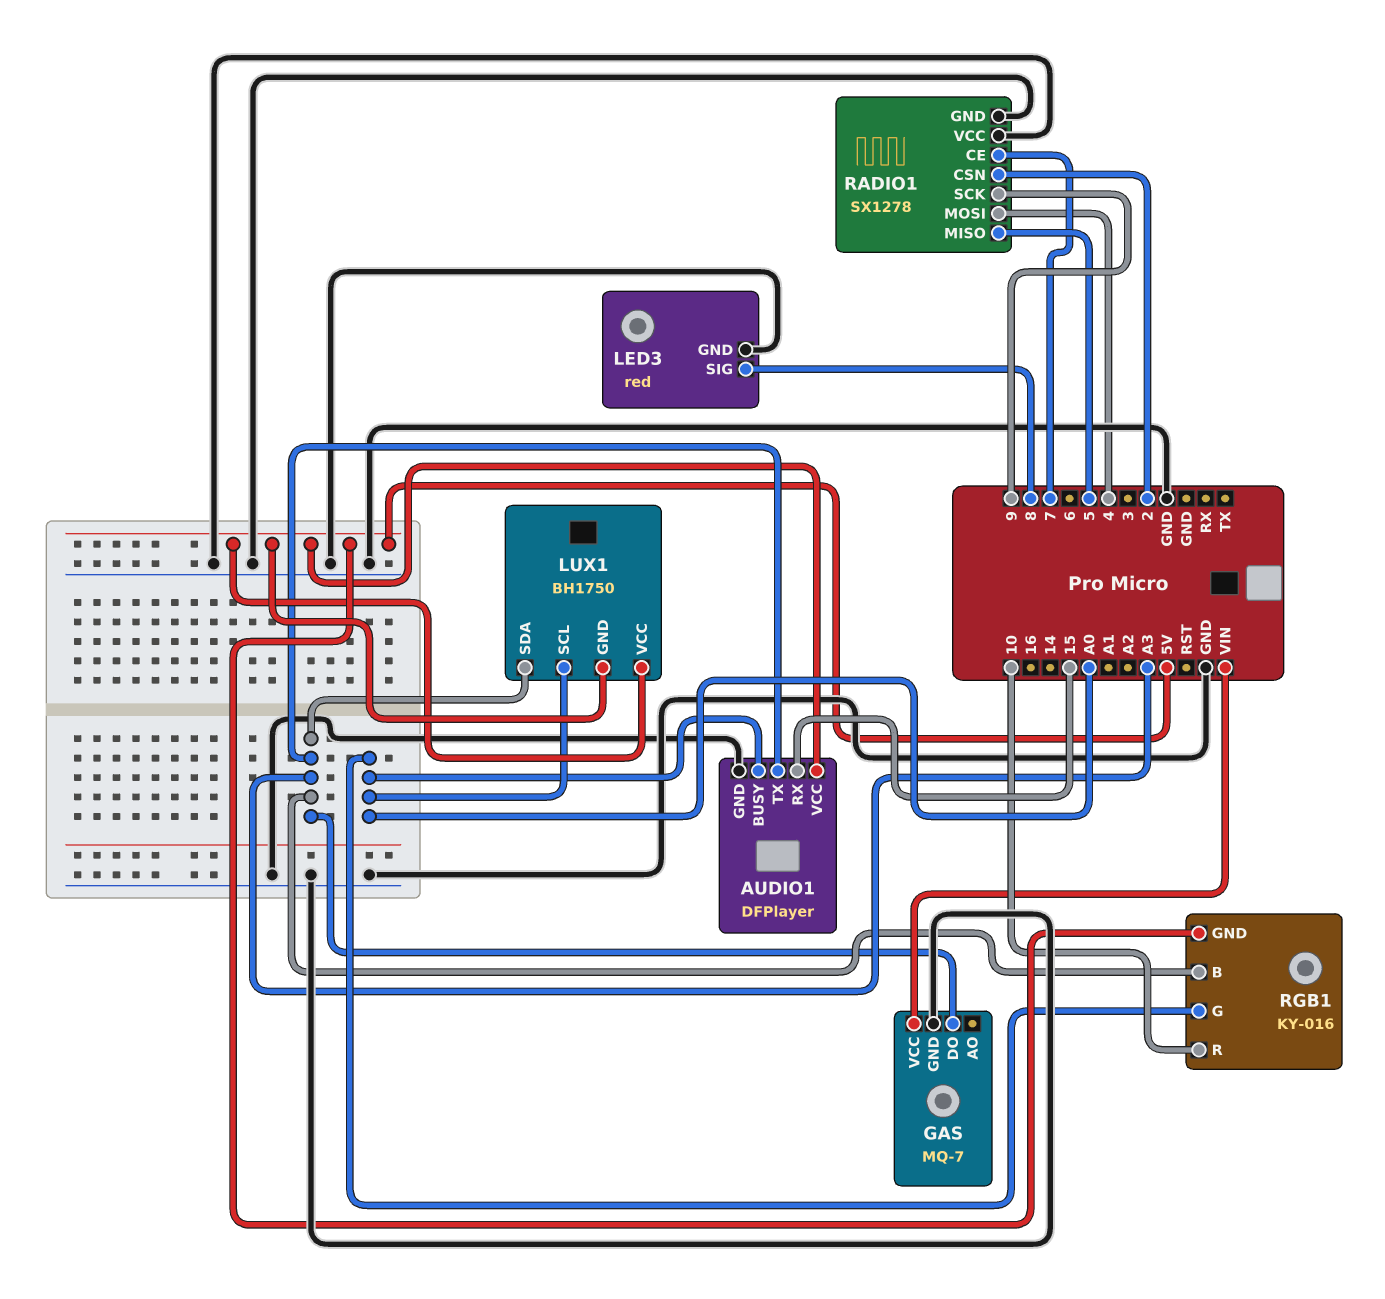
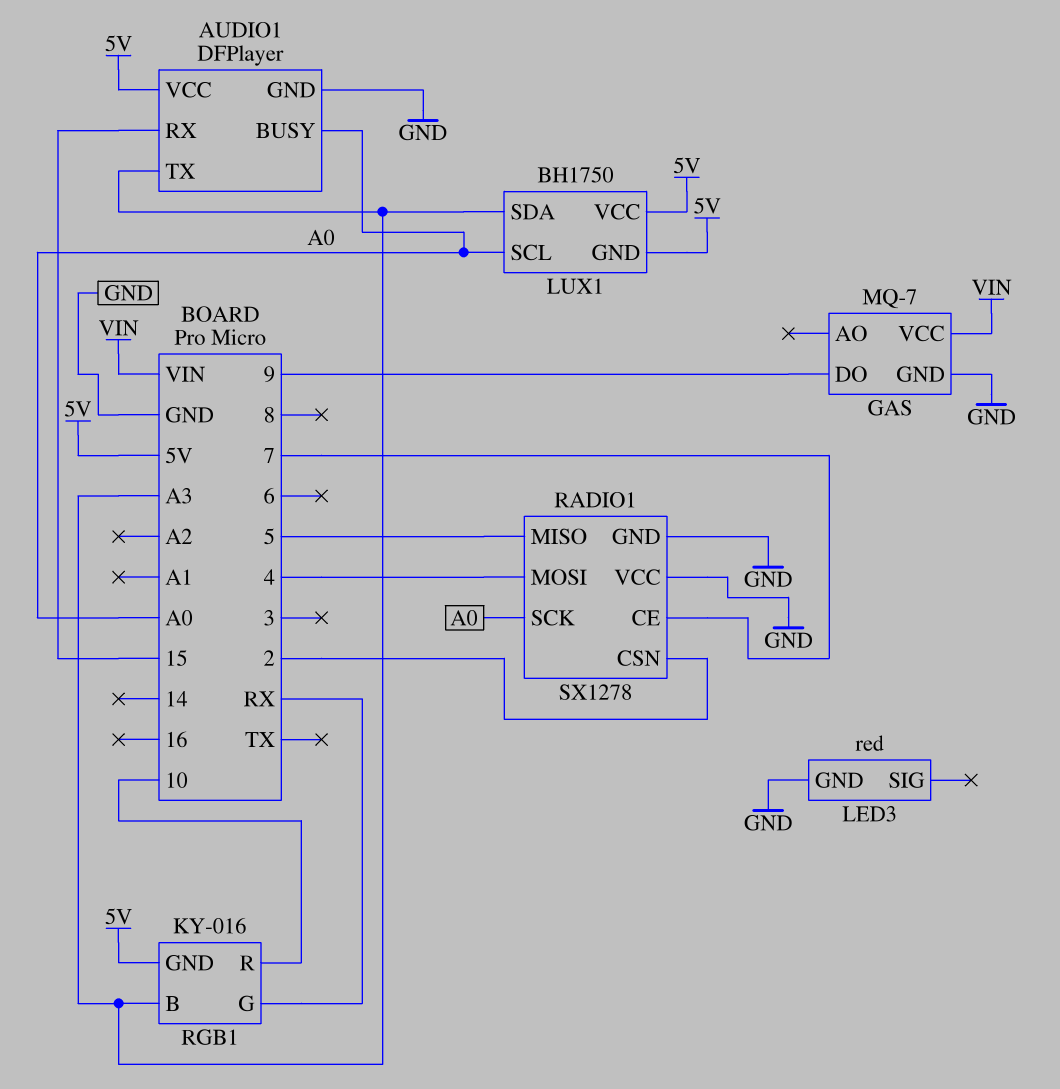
GAS pin DO: A3 -> 9
LED3 pin SIG: 8 -> none
RADIO1 pin SCK: 9 -> A0
RGB1 pin G: A0 -> RX

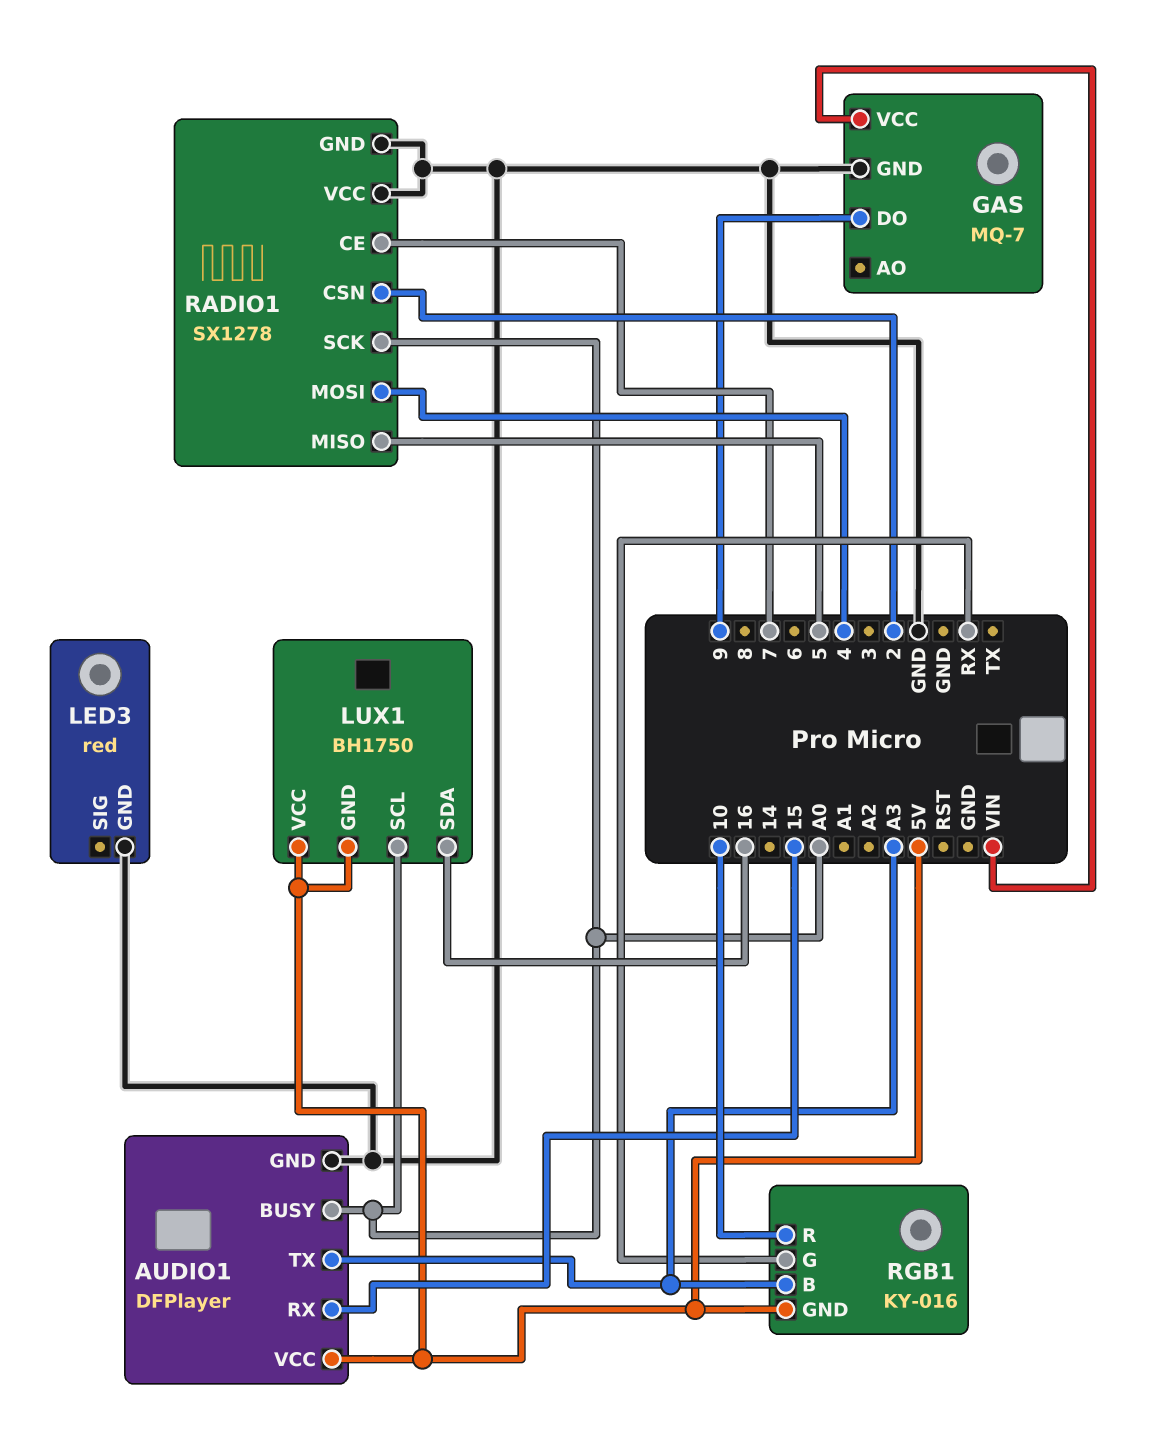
LUX1 pin SDA: A3 -> 16

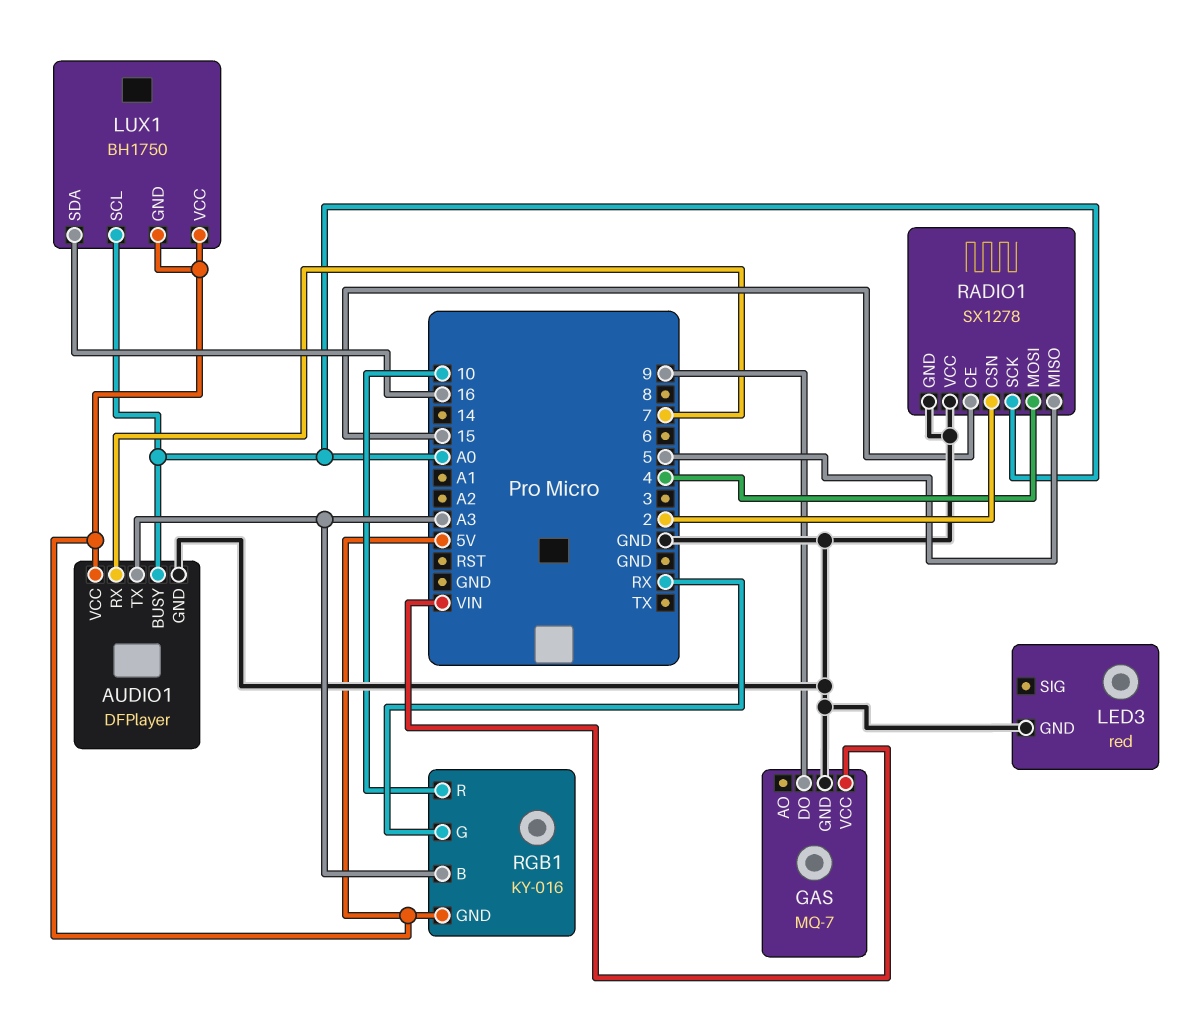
AUDIO1 pin RX: 15 -> 7
RADIO1 pin CE: 7 -> 15

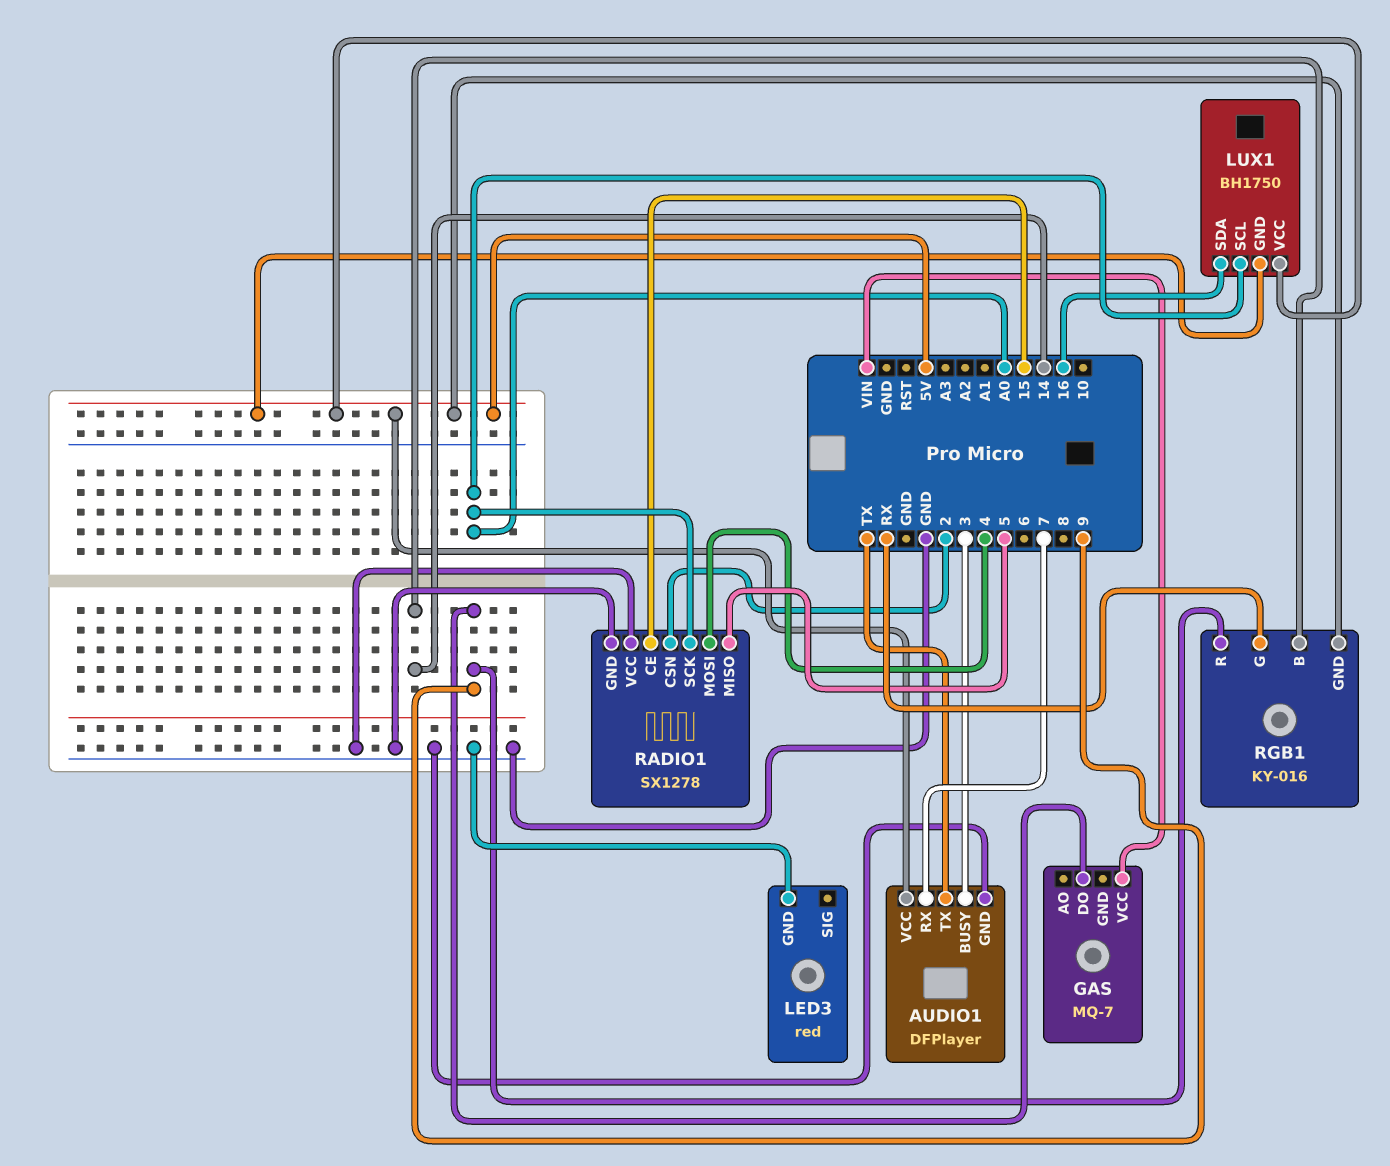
AUDIO1 pin BUSY: A0 -> 3
AUDIO1 pin TX: A3 -> TX
GAS pin GND: GND -> none
RGB1 pin B: A3 -> 14
RGB1 pin R: 10 -> 9

